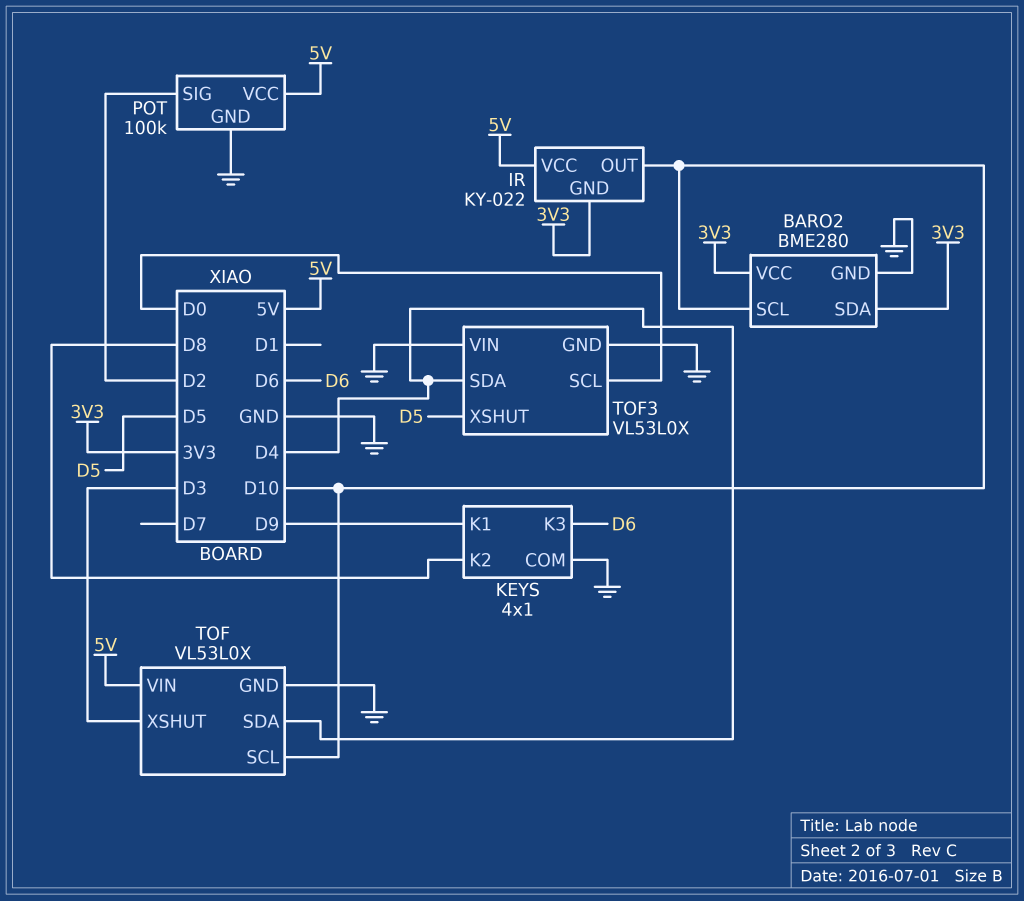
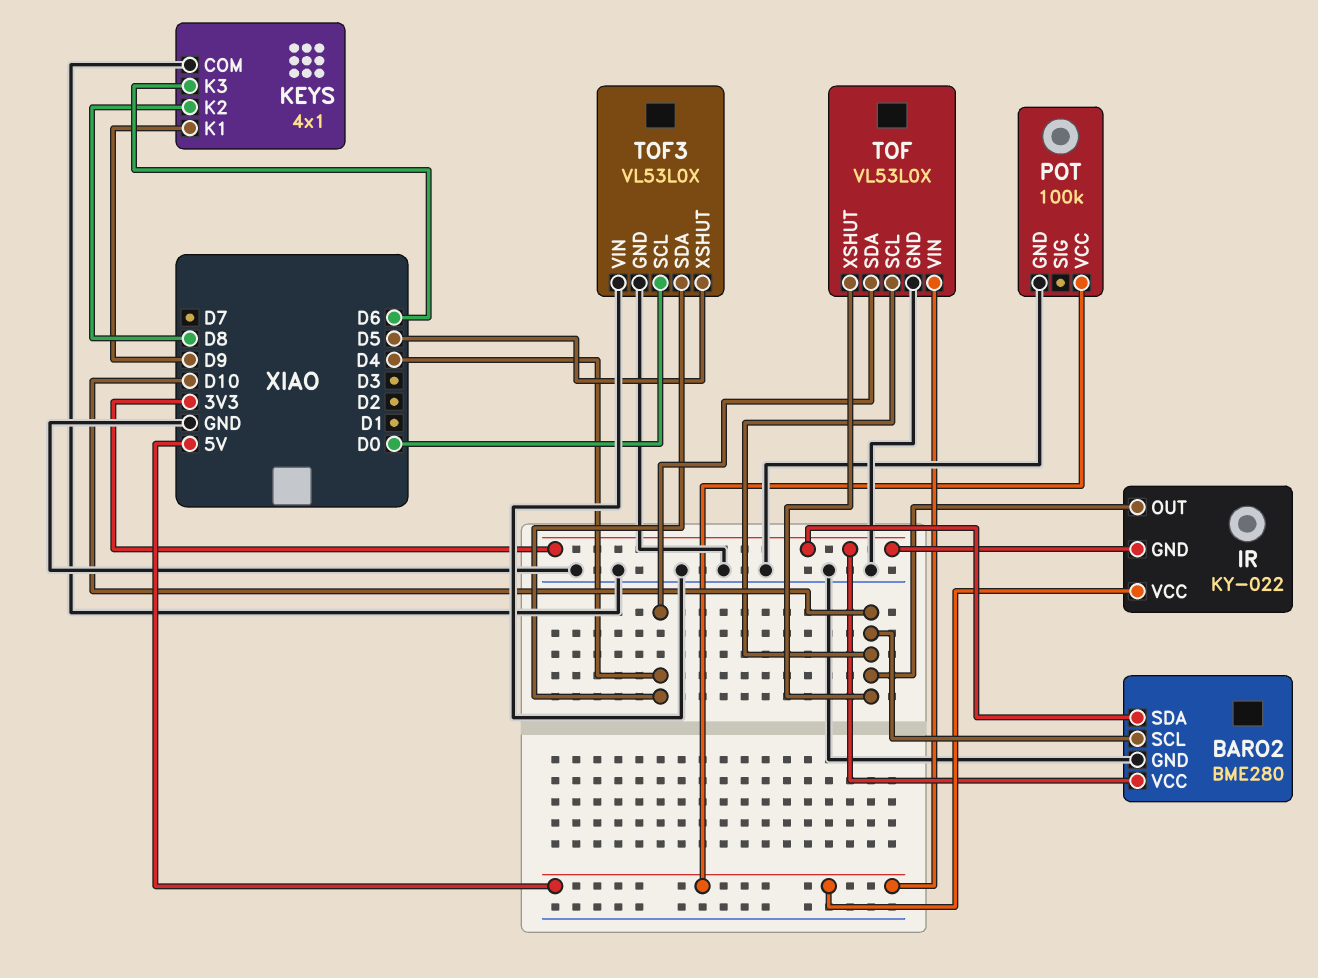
POT pin SIG: D2 -> none
TOF pin XSHUT: D3 -> D10

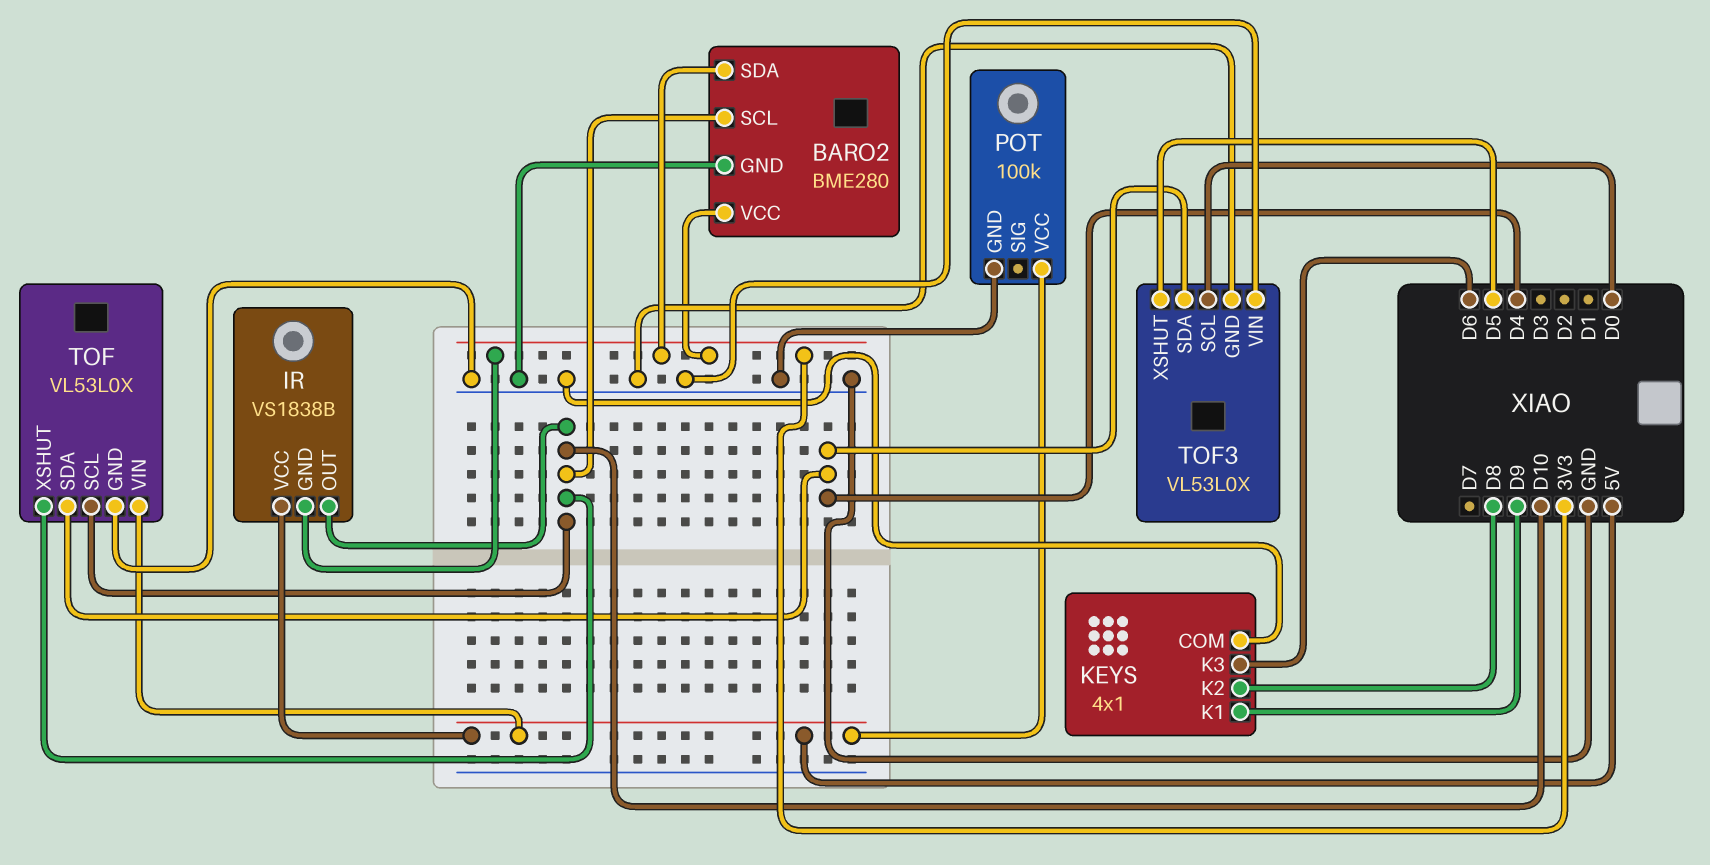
IR: KY-022 -> VS1838B

